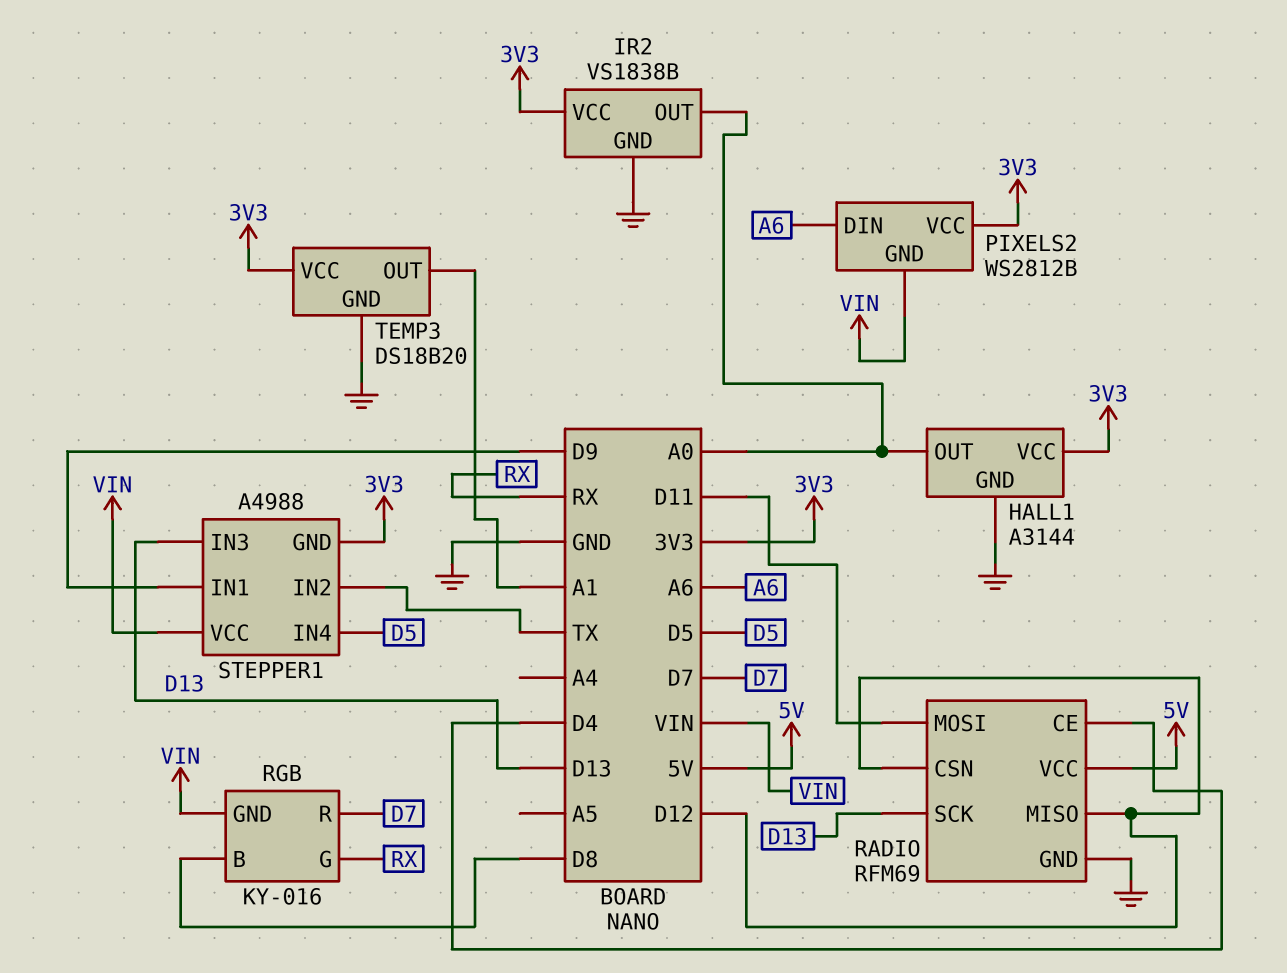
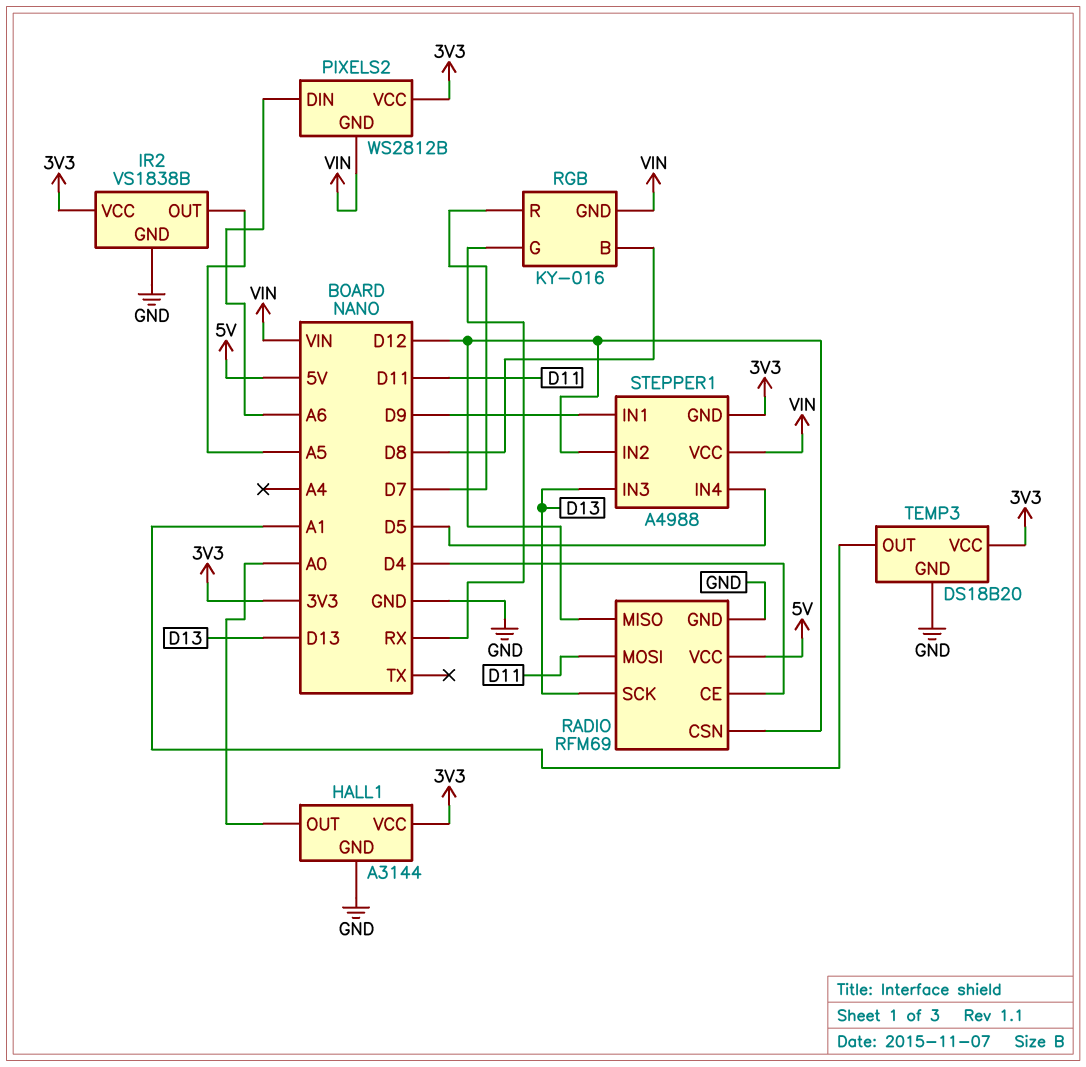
IR2 pin OUT: A0 -> A5
STEPPER1 pin IN2: TX -> D12

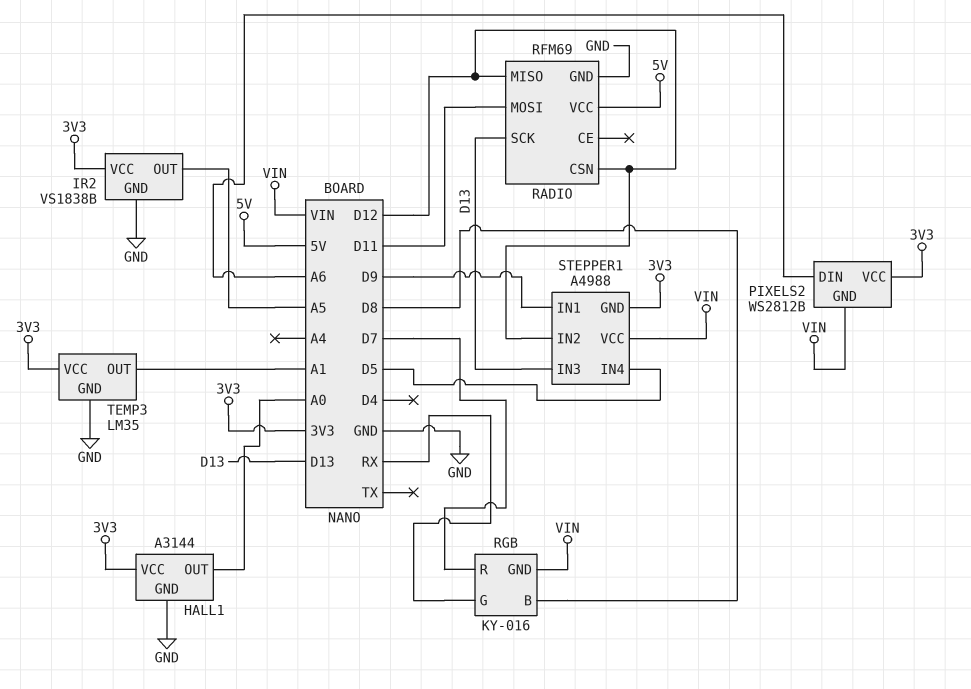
RADIO pin CE: D4 -> none
TEMP3: DS18B20 -> LM35

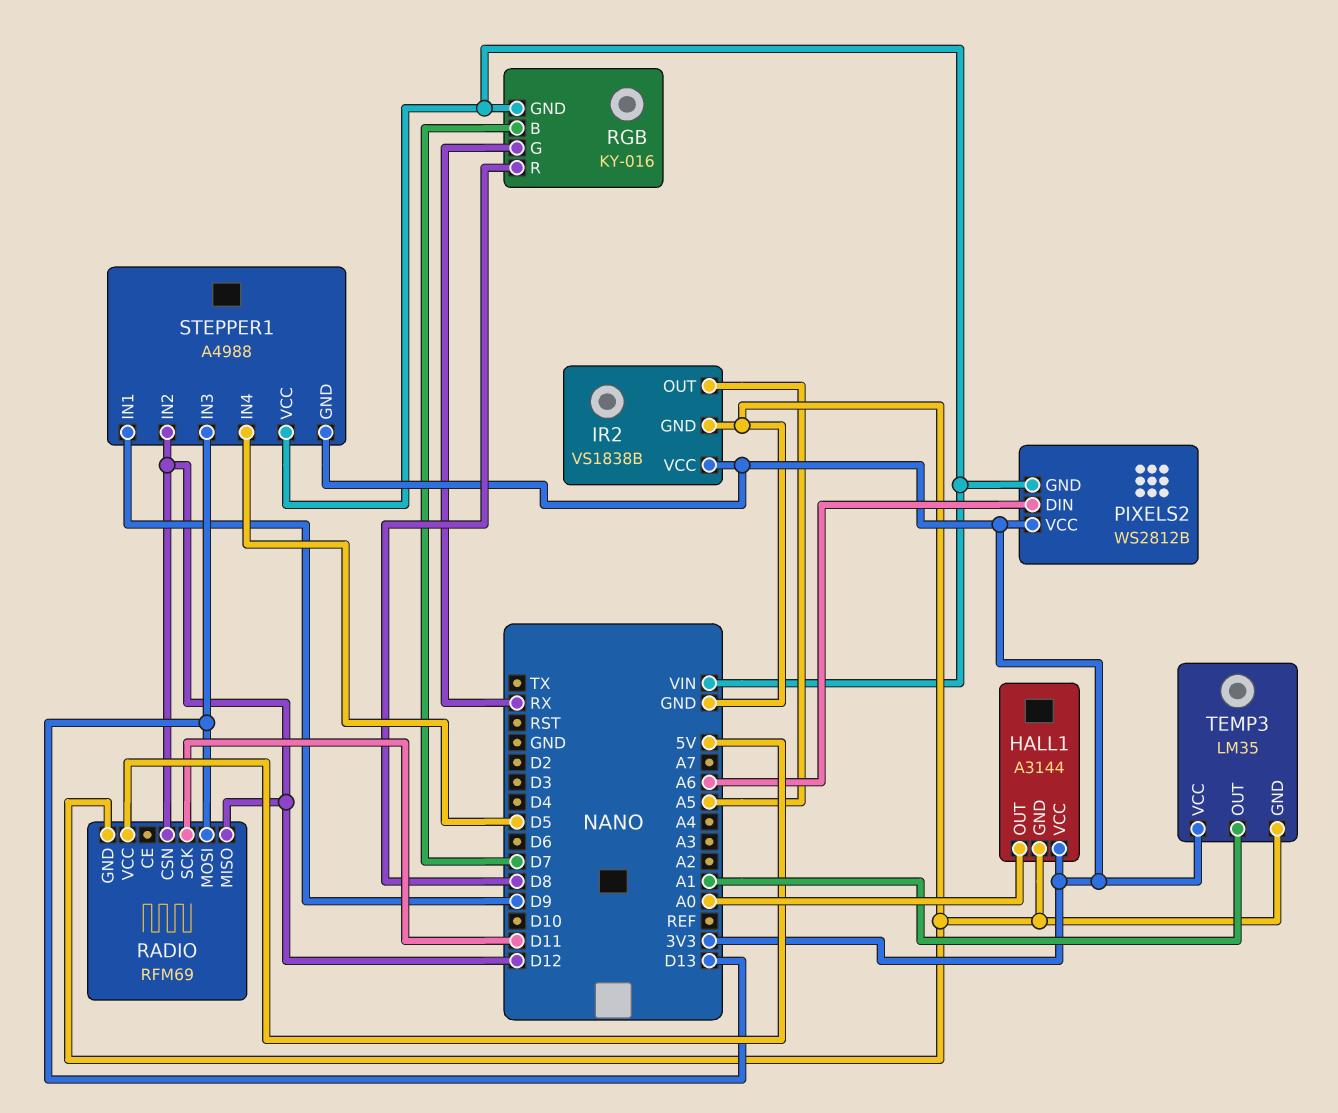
RADIO pin MOSI: D11 -> D13
RADIO pin SCK: D13 -> D11
RGB pin B: D8 -> D7
RGB pin R: D7 -> D8

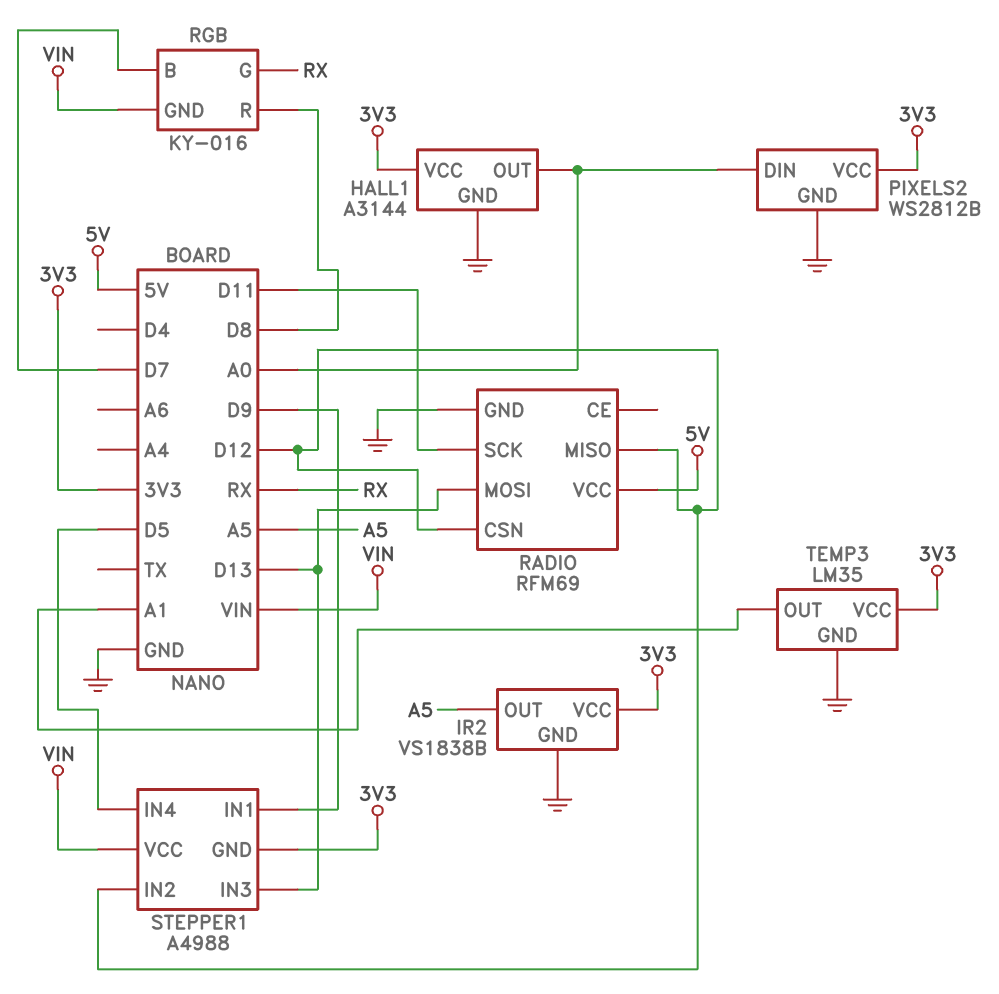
PIXELS2 pin DIN: A6 -> A0
PIXELS2 pin GND: VIN -> GND

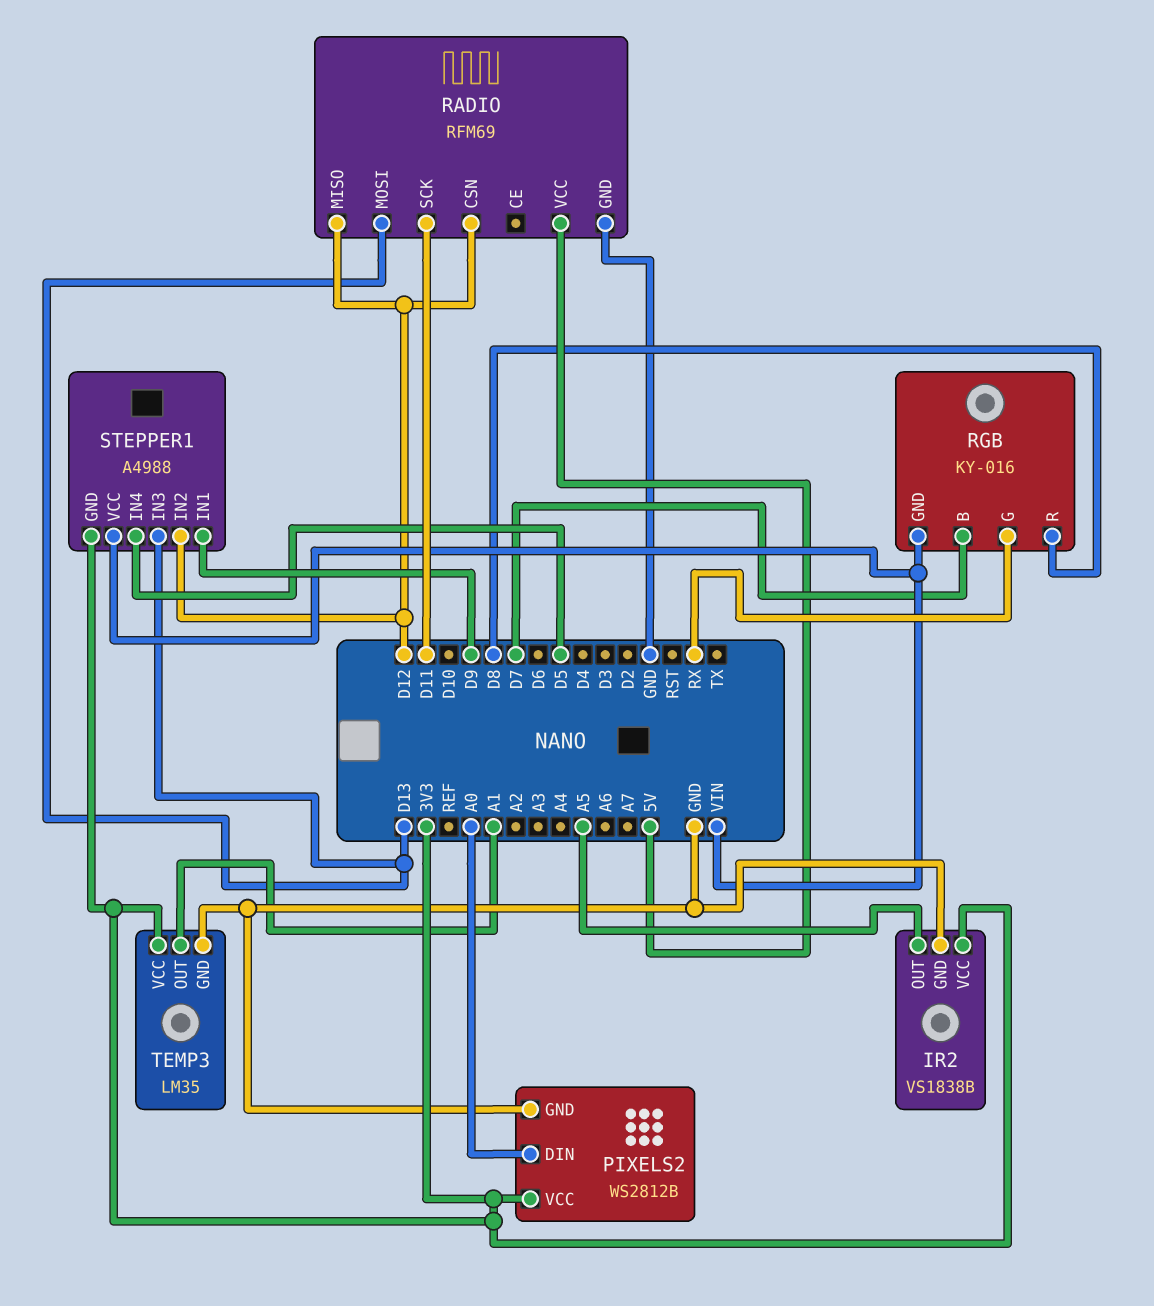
HALL1: A3144 -> none
HALL1 pin GND: GND -> none
HALL1 pin OUT: A0 -> none
HALL1 pin VCC: 3V3 -> none

